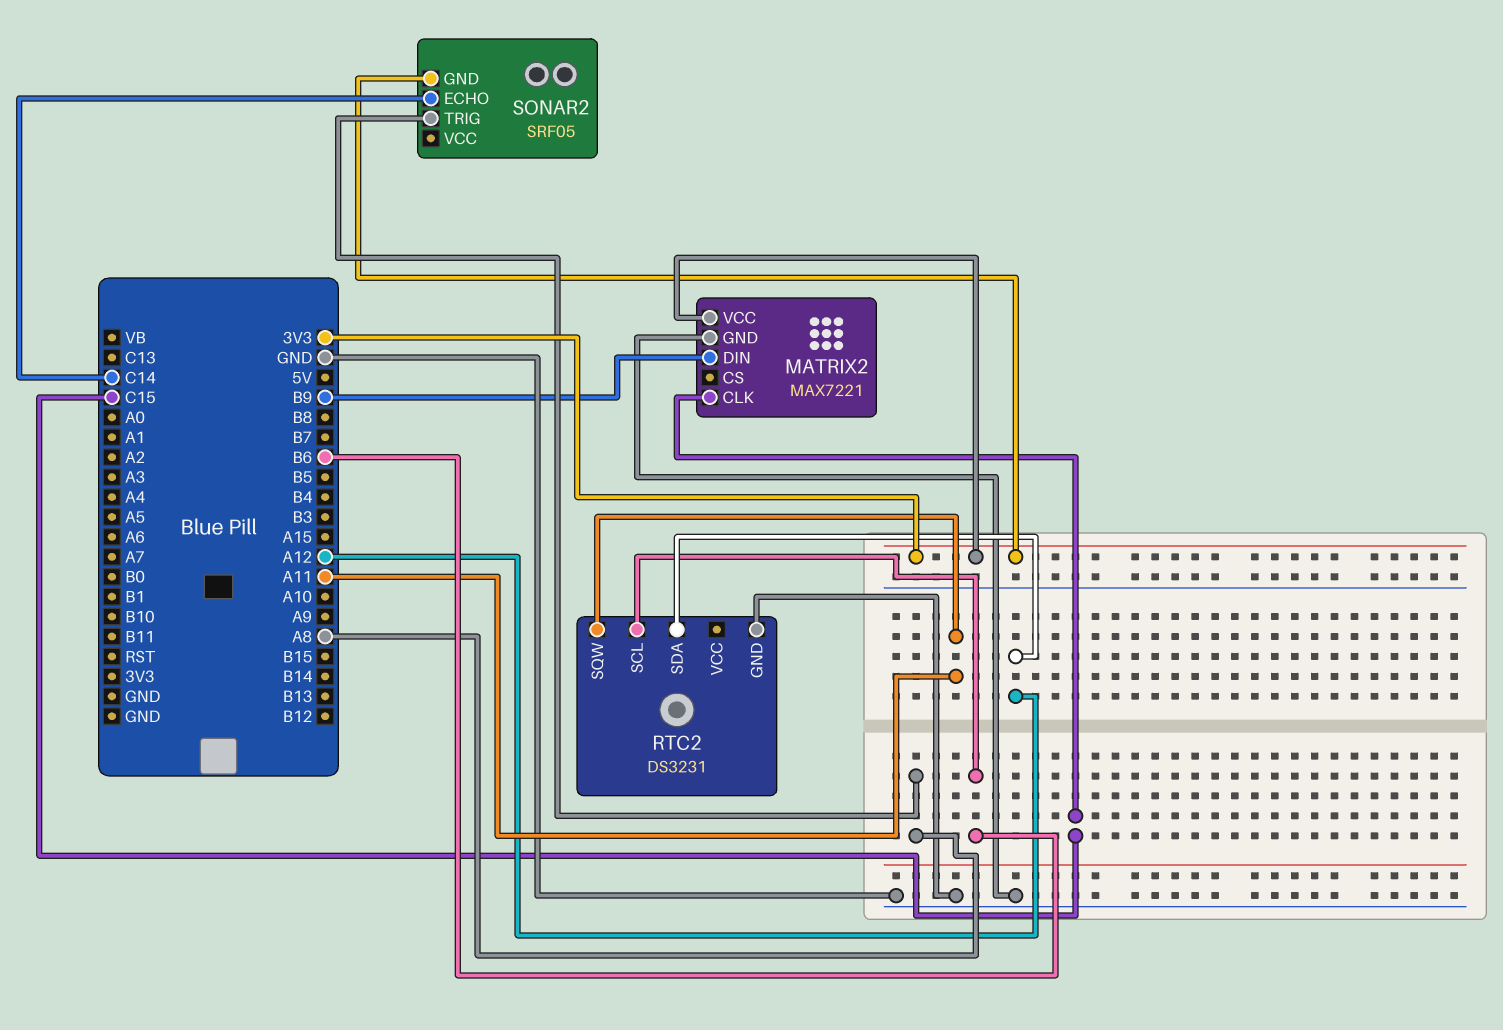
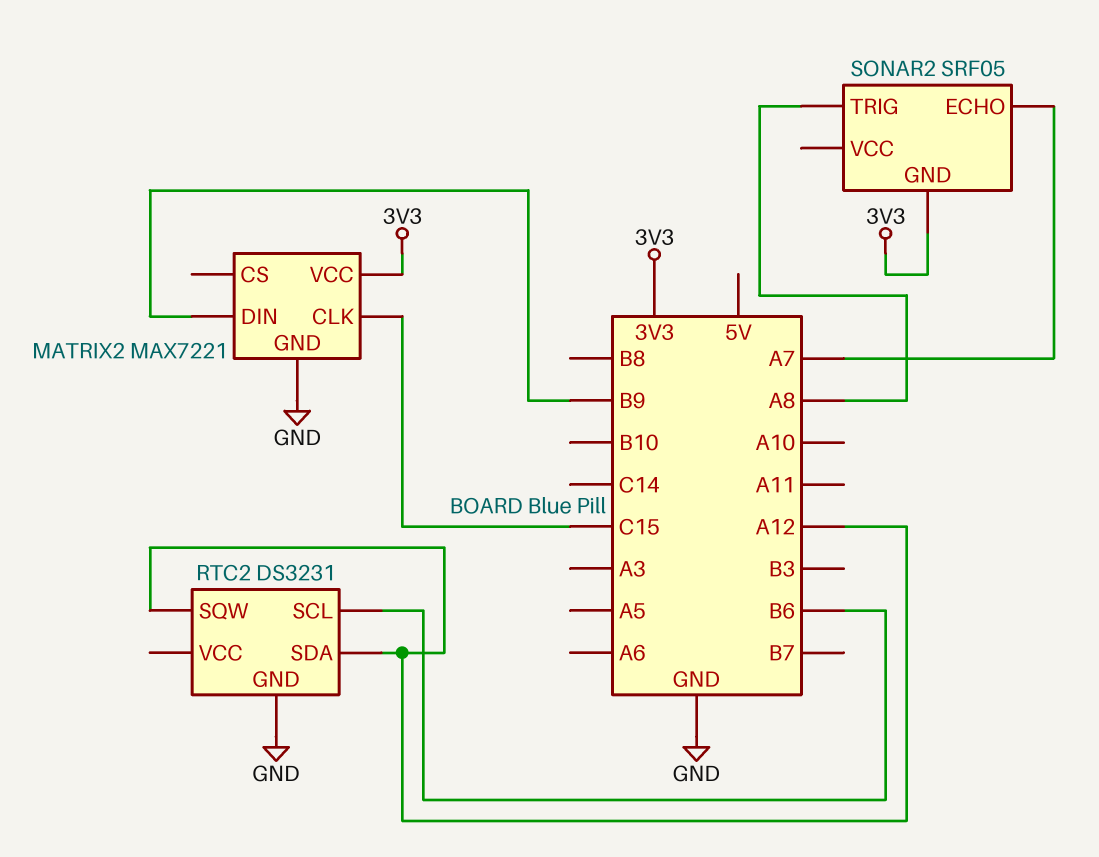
RTC2 pin SQW: A11 -> A12
SONAR2 pin ECHO: C14 -> A7

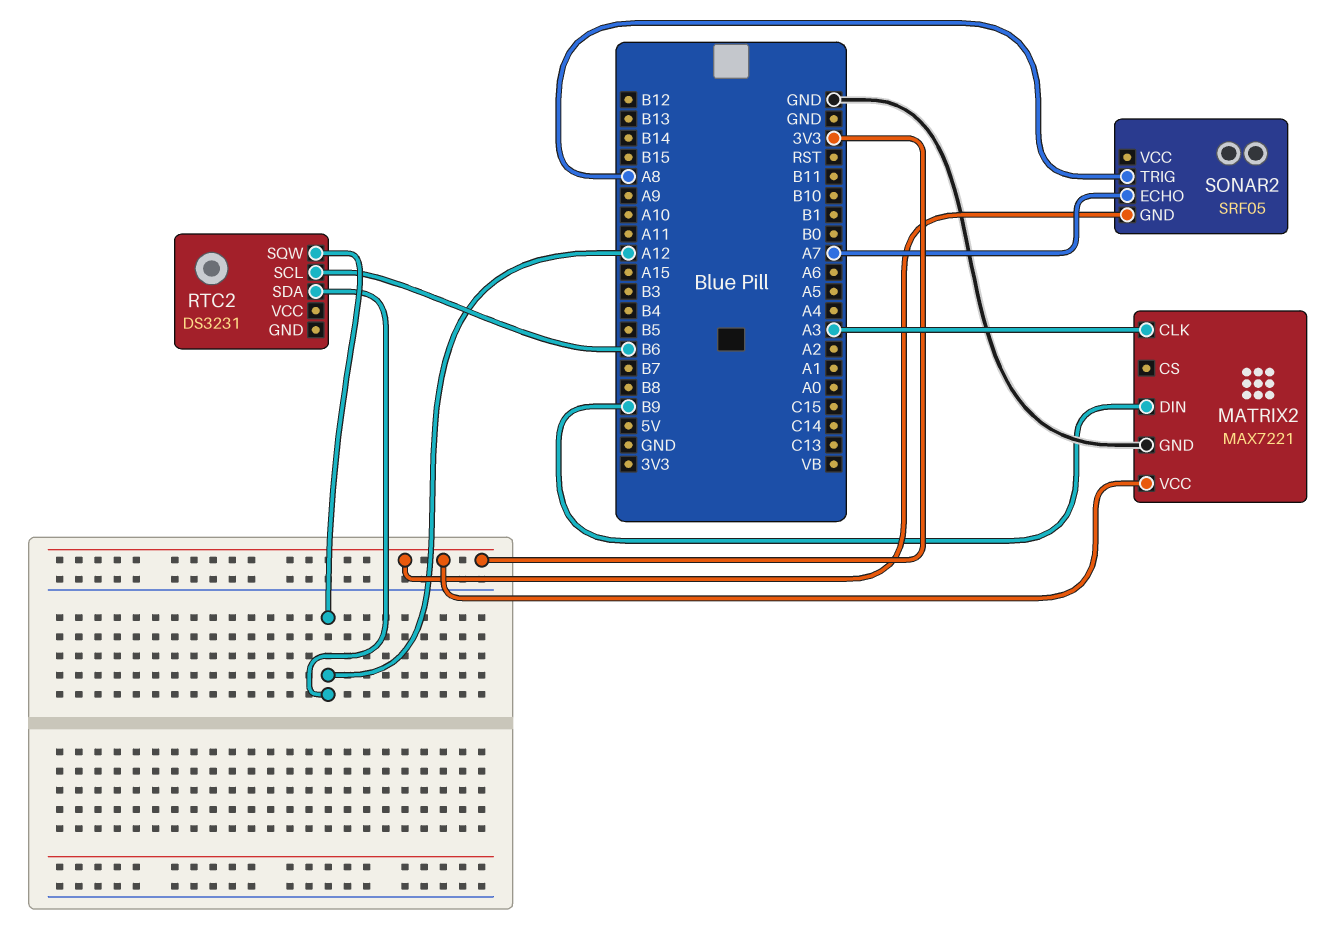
MATRIX2 pin CLK: C15 -> A3
RTC2 pin GND: GND -> none

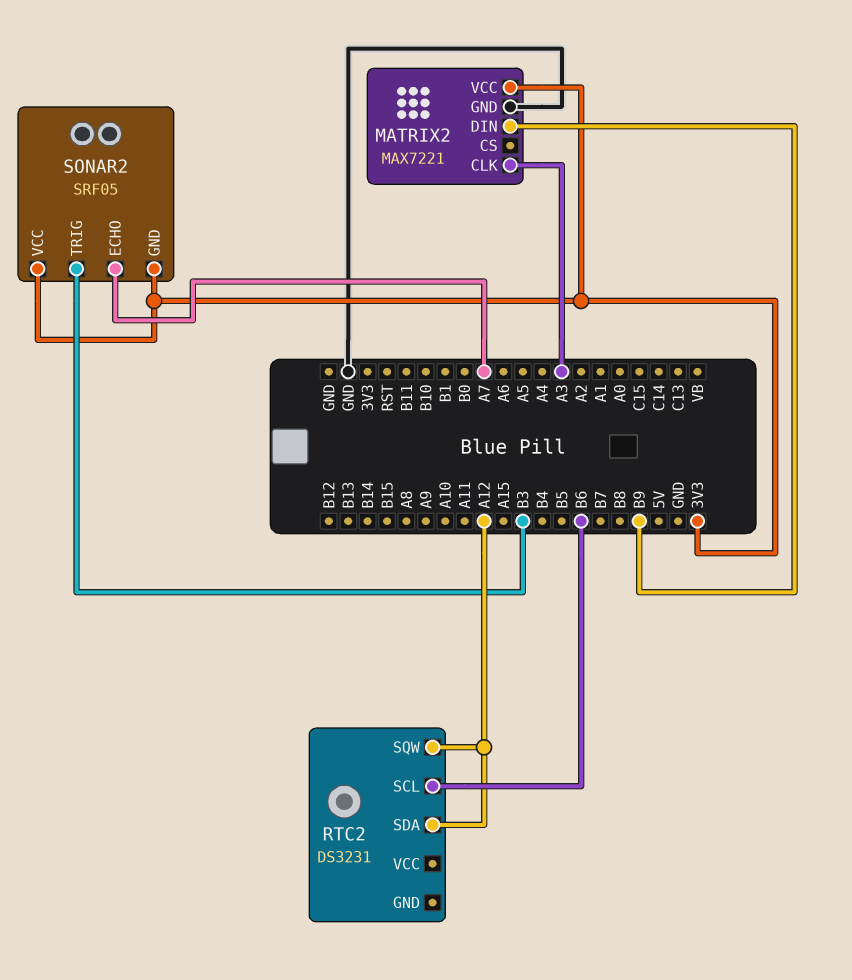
SONAR2 pin TRIG: A8 -> B3
SONAR2 pin VCC: none -> 3V3

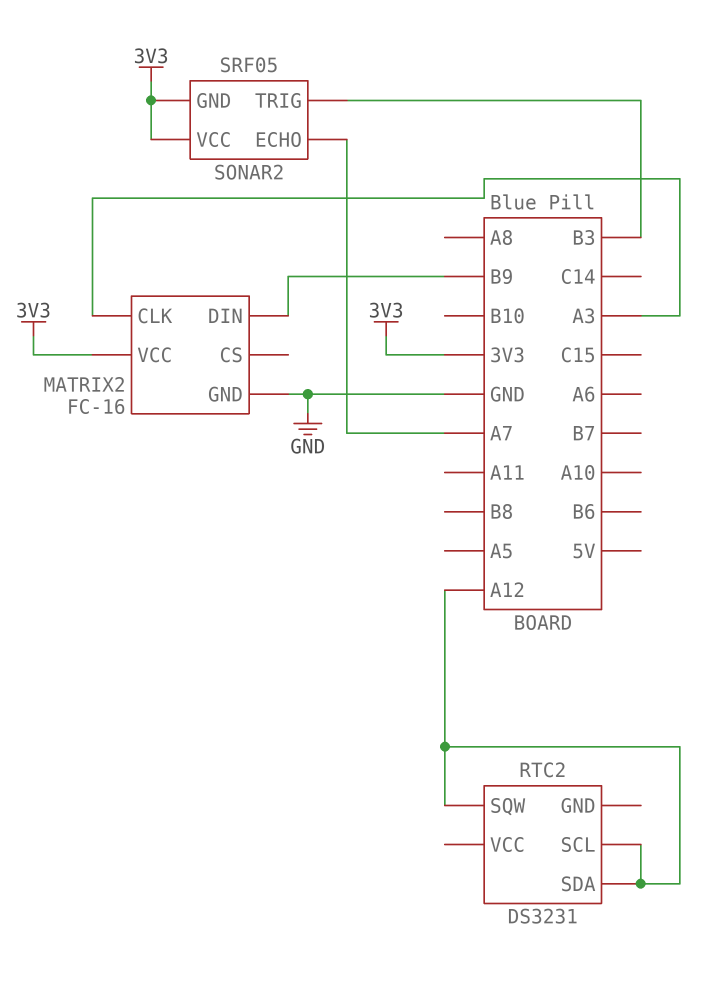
MATRIX2: MAX7221 -> FC-16
RTC2 pin SCL: B6 -> A12

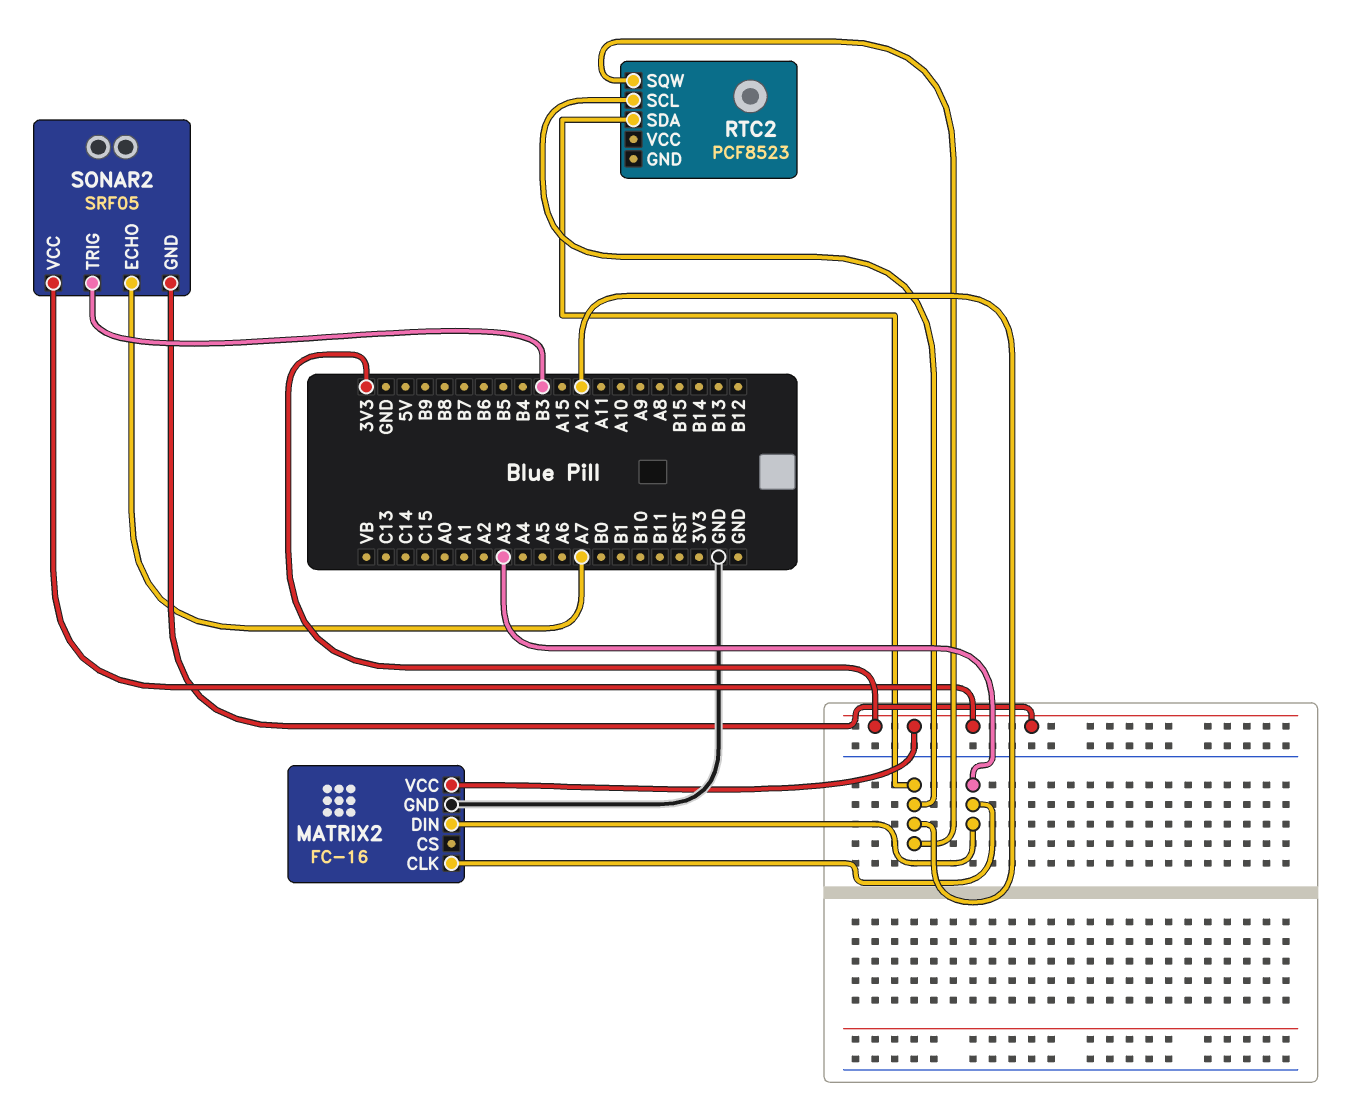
MATRIX2 pin DIN: B9 -> A3
RTC2: DS3231 -> PCF8523

